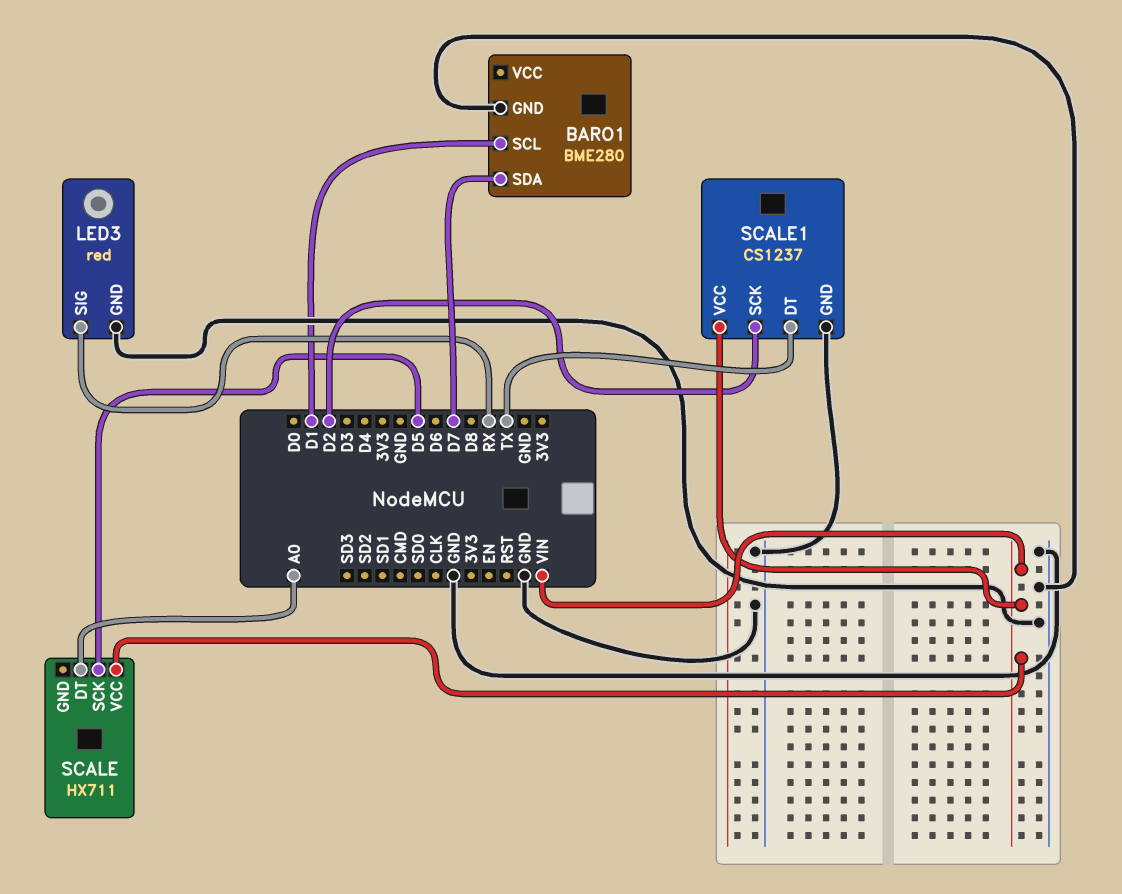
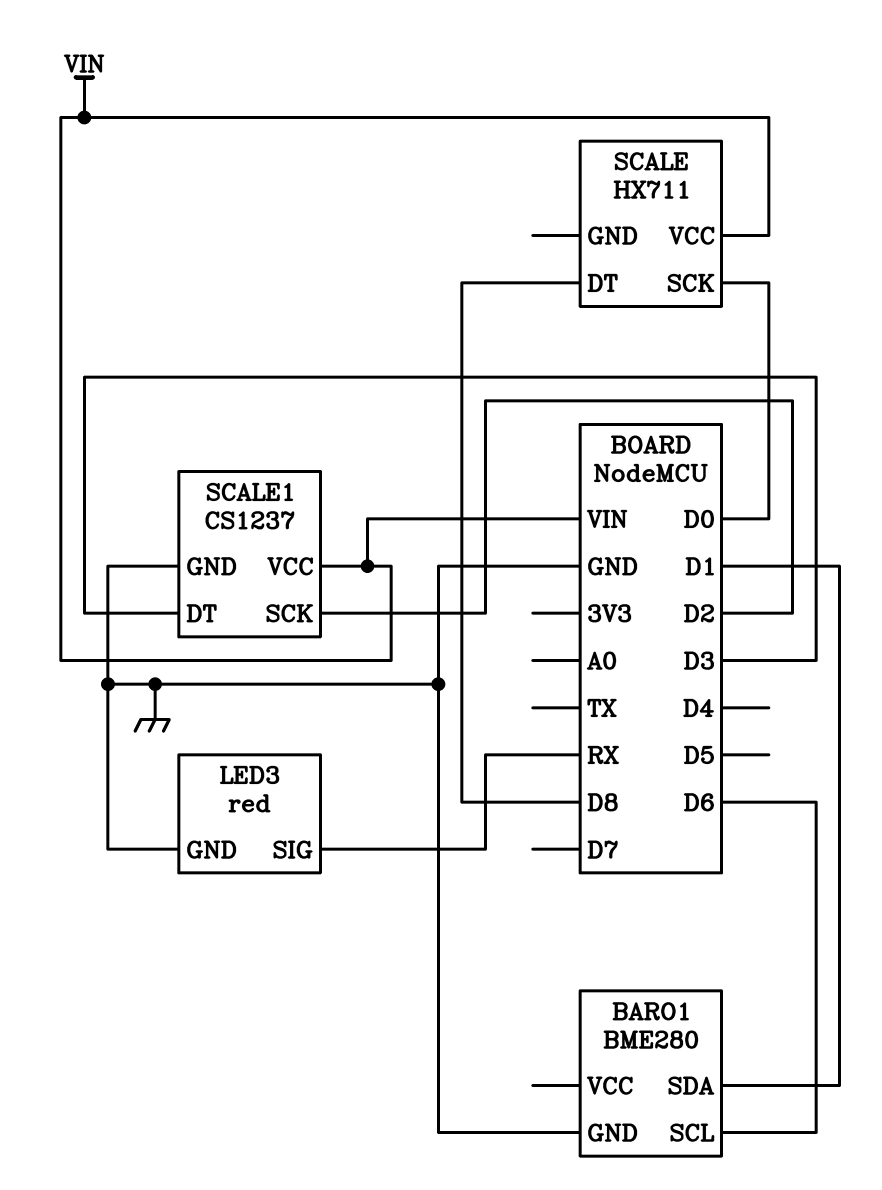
BARO1 pin SCL: D1 -> D6
BARO1 pin SDA: D7 -> D1
SCALE pin DT: A0 -> D8
SCALE pin SCK: D5 -> D0
SCALE1 pin DT: TX -> D3

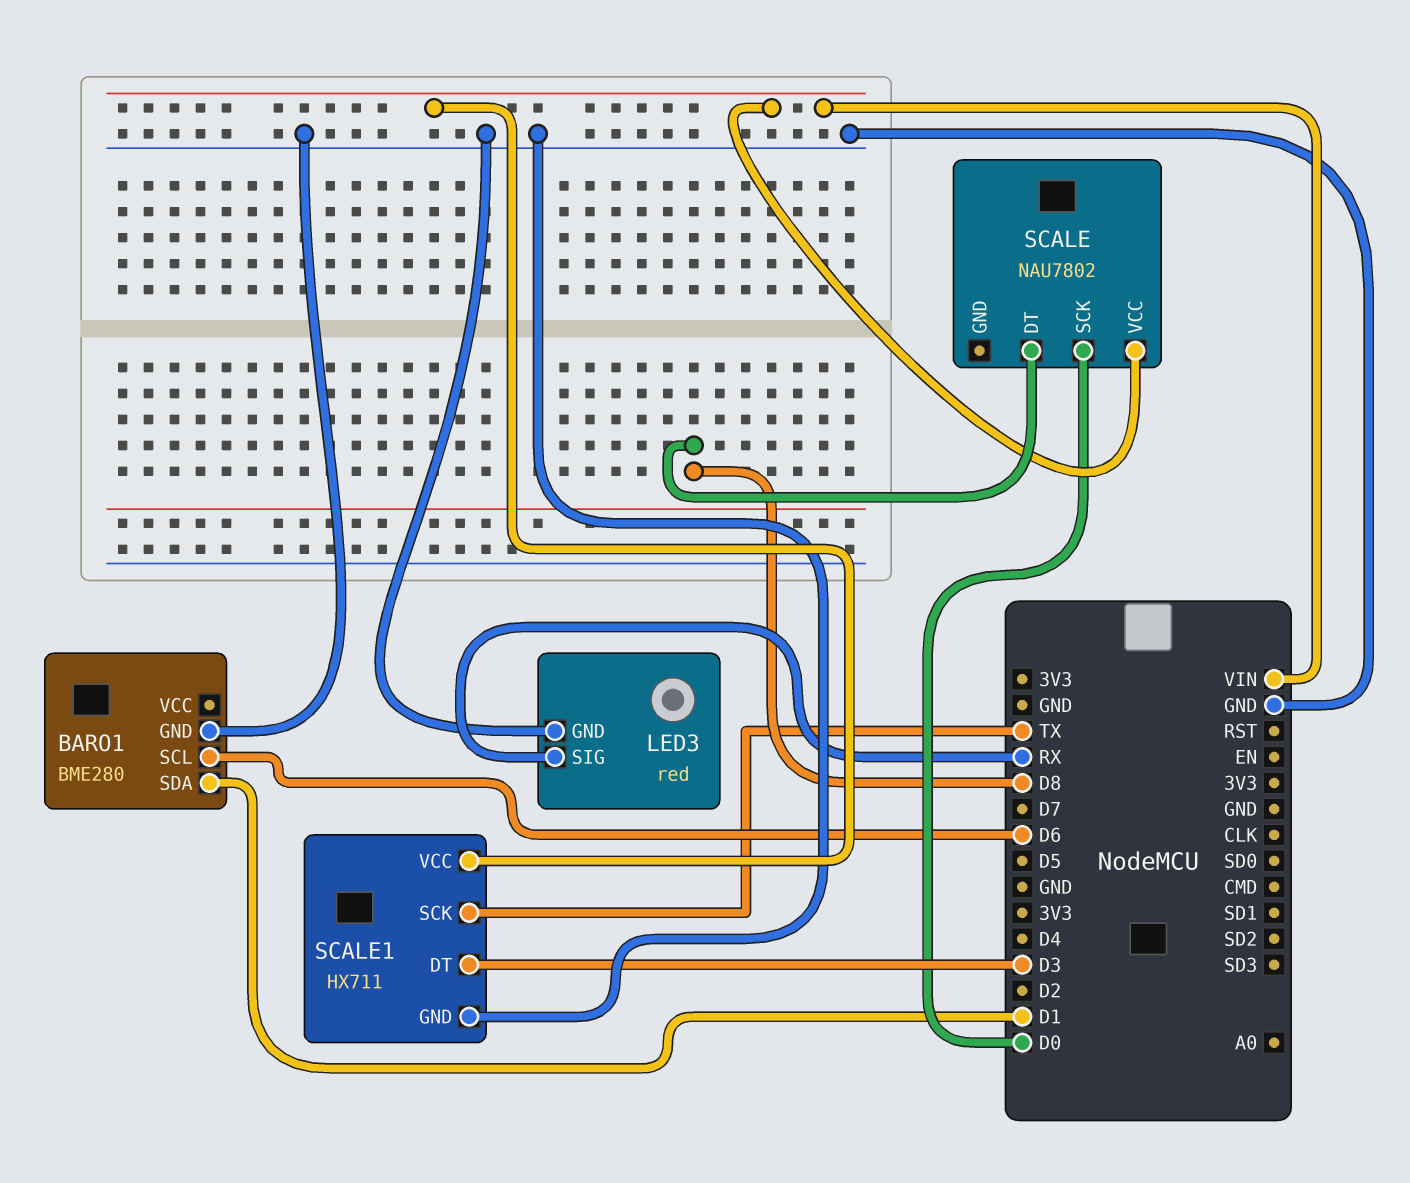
SCALE: HX711 -> NAU7802
SCALE1: CS1237 -> HX711
SCALE1 pin SCK: D2 -> TX

